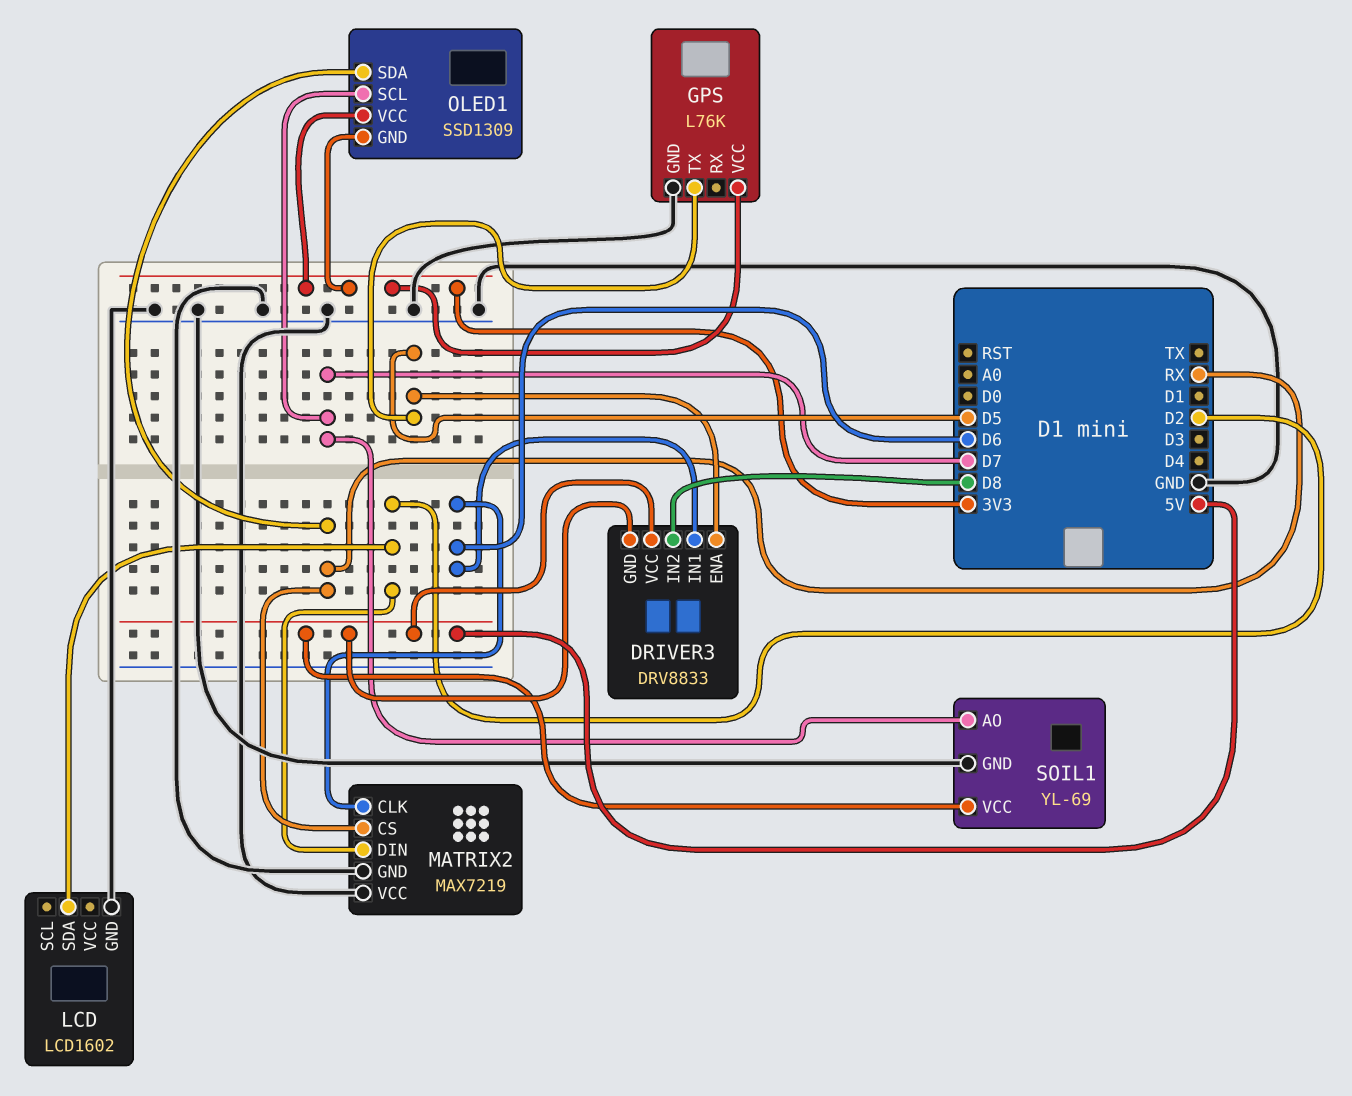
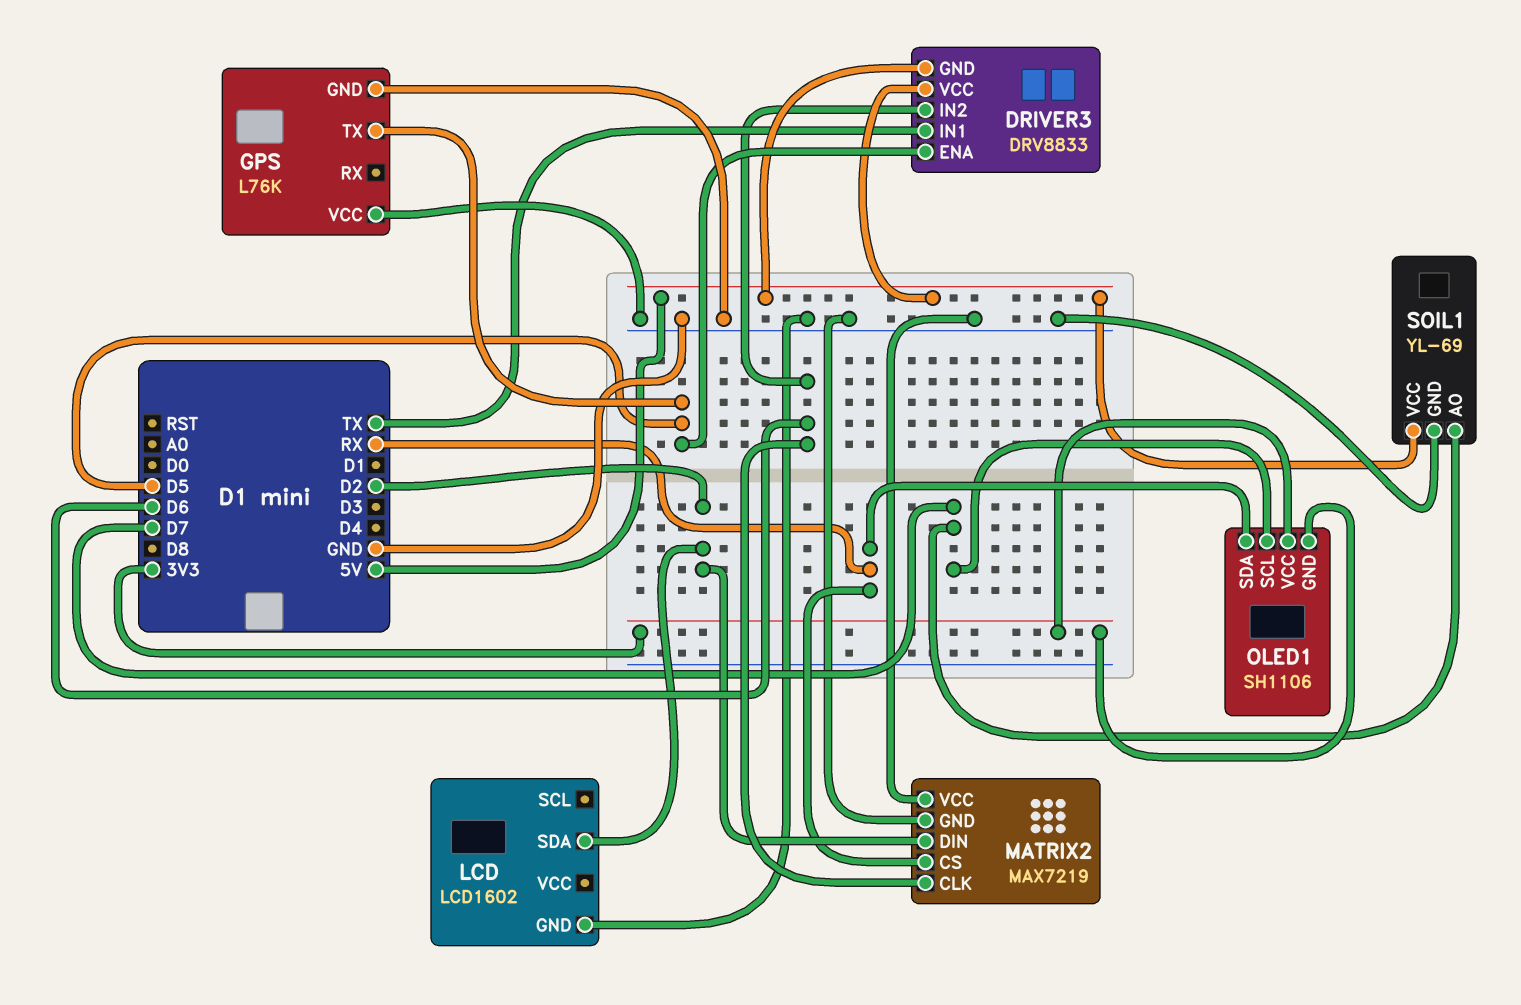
DRIVER3 pin IN1: D6 -> TX
DRIVER3 pin IN2: D8 -> D6
GPS pin VCC: 3V3 -> GND
OLED1: SSD1309 -> SH1106

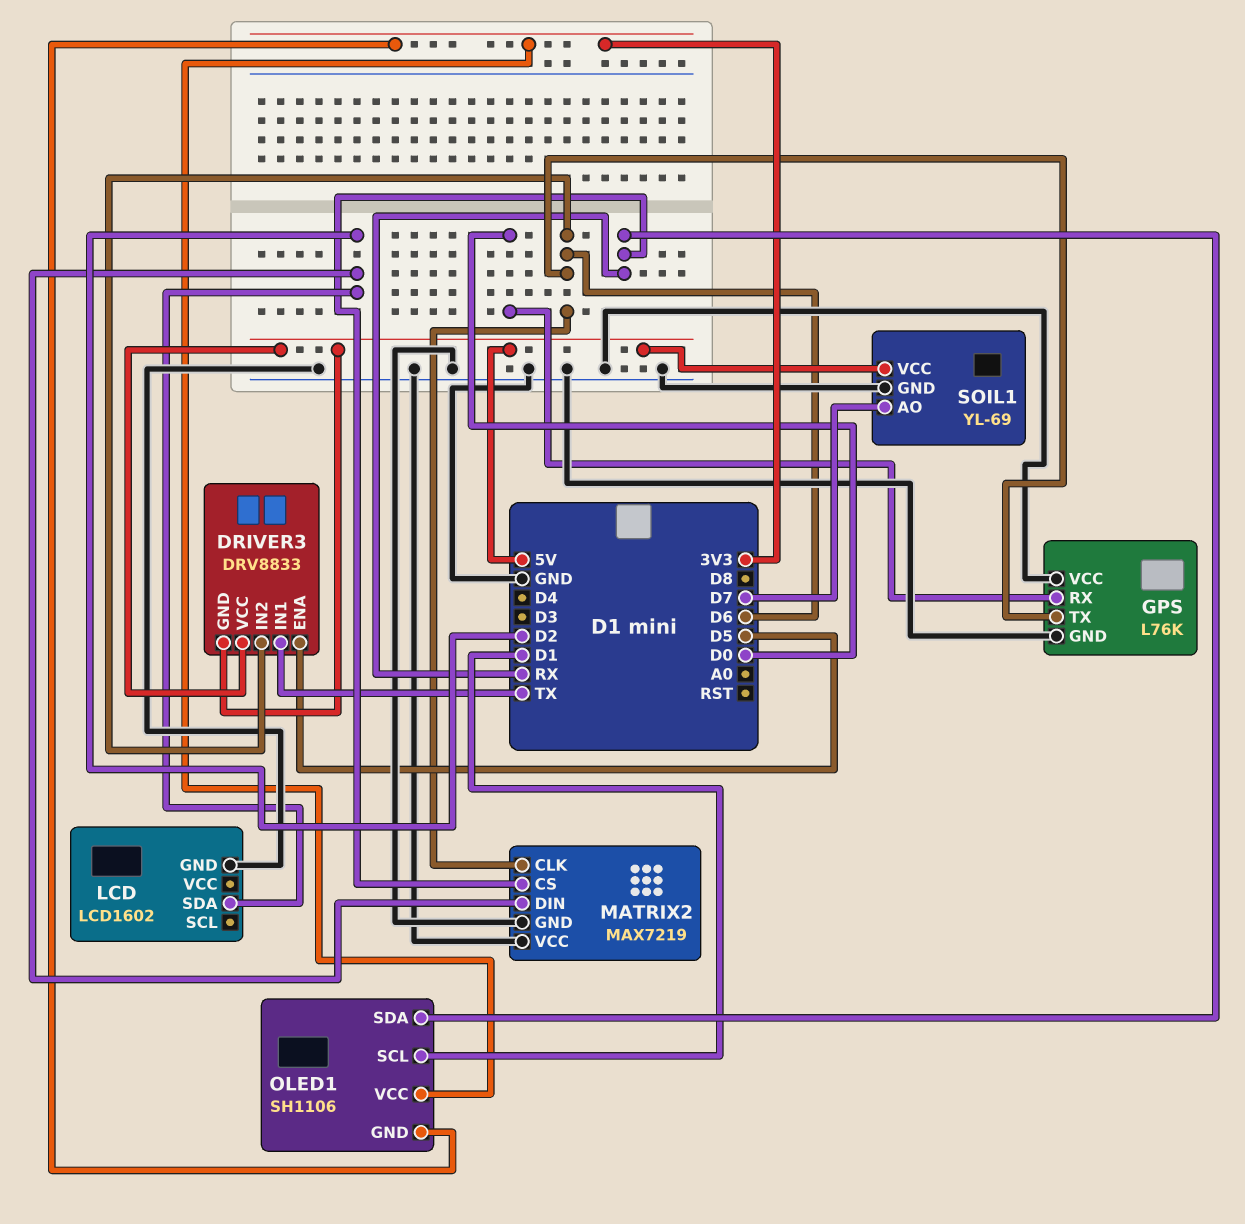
GPS pin RX: none -> D0
GPS pin TX: D5 -> D6
OLED1 pin SCL: D7 -> D1

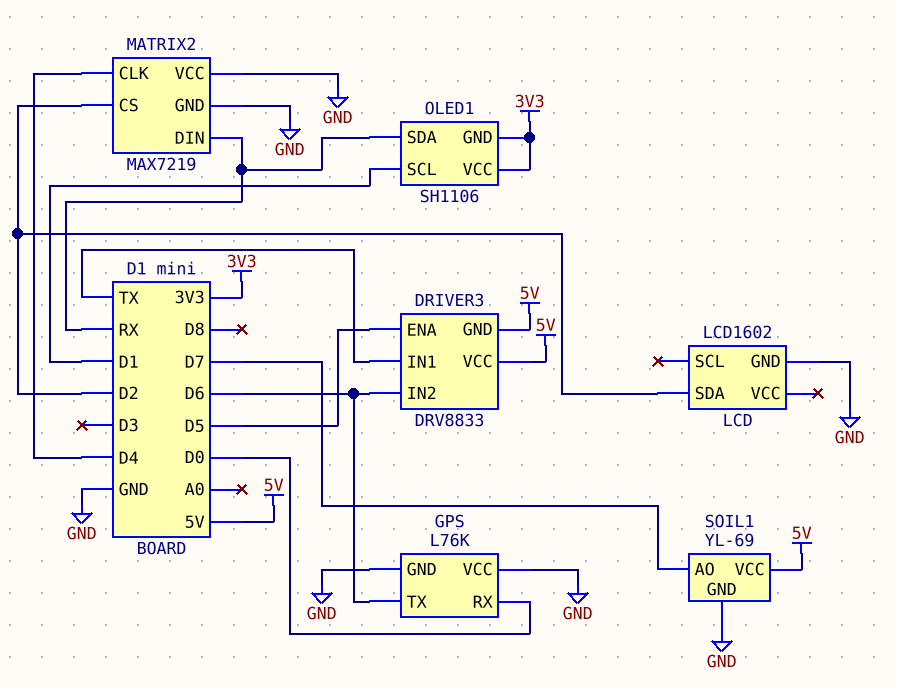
MATRIX2 pin CLK: D6 -> D4
MATRIX2 pin CS: RX -> D2
MATRIX2 pin DIN: D2 -> RX

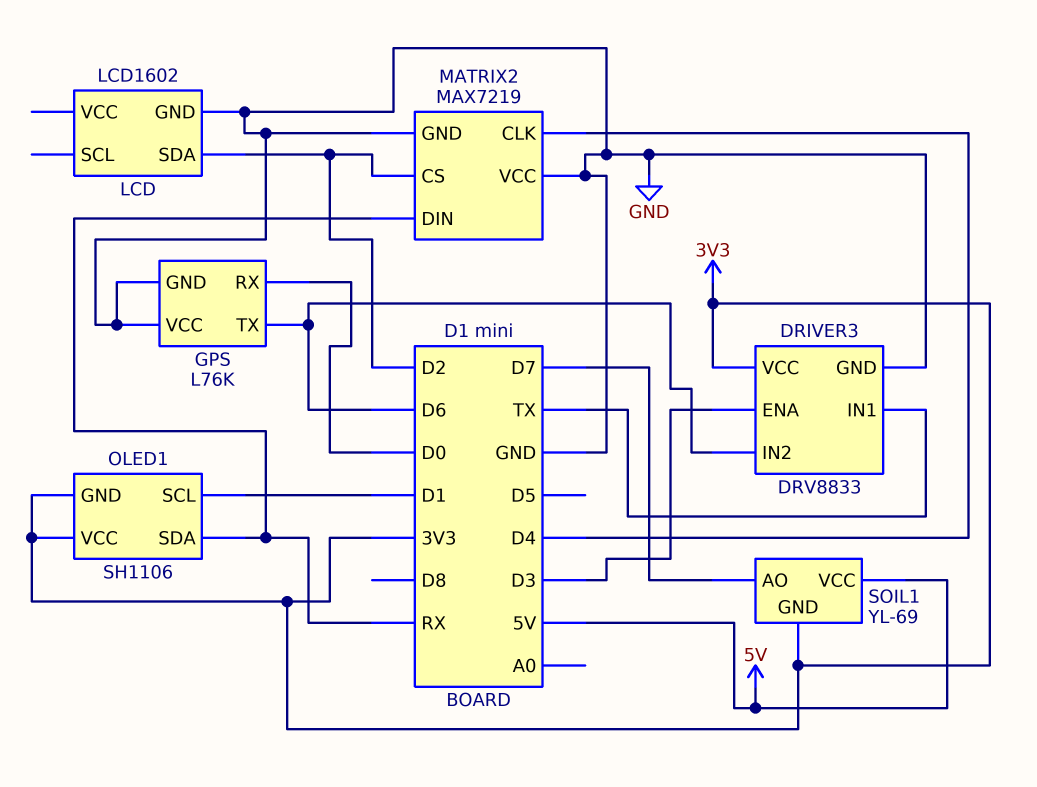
DRIVER3 pin ENA: D5 -> D3
DRIVER3 pin GND: 5V -> GND
DRIVER3 pin VCC: 5V -> 3V3
SOIL1 pin GND: GND -> 3V3

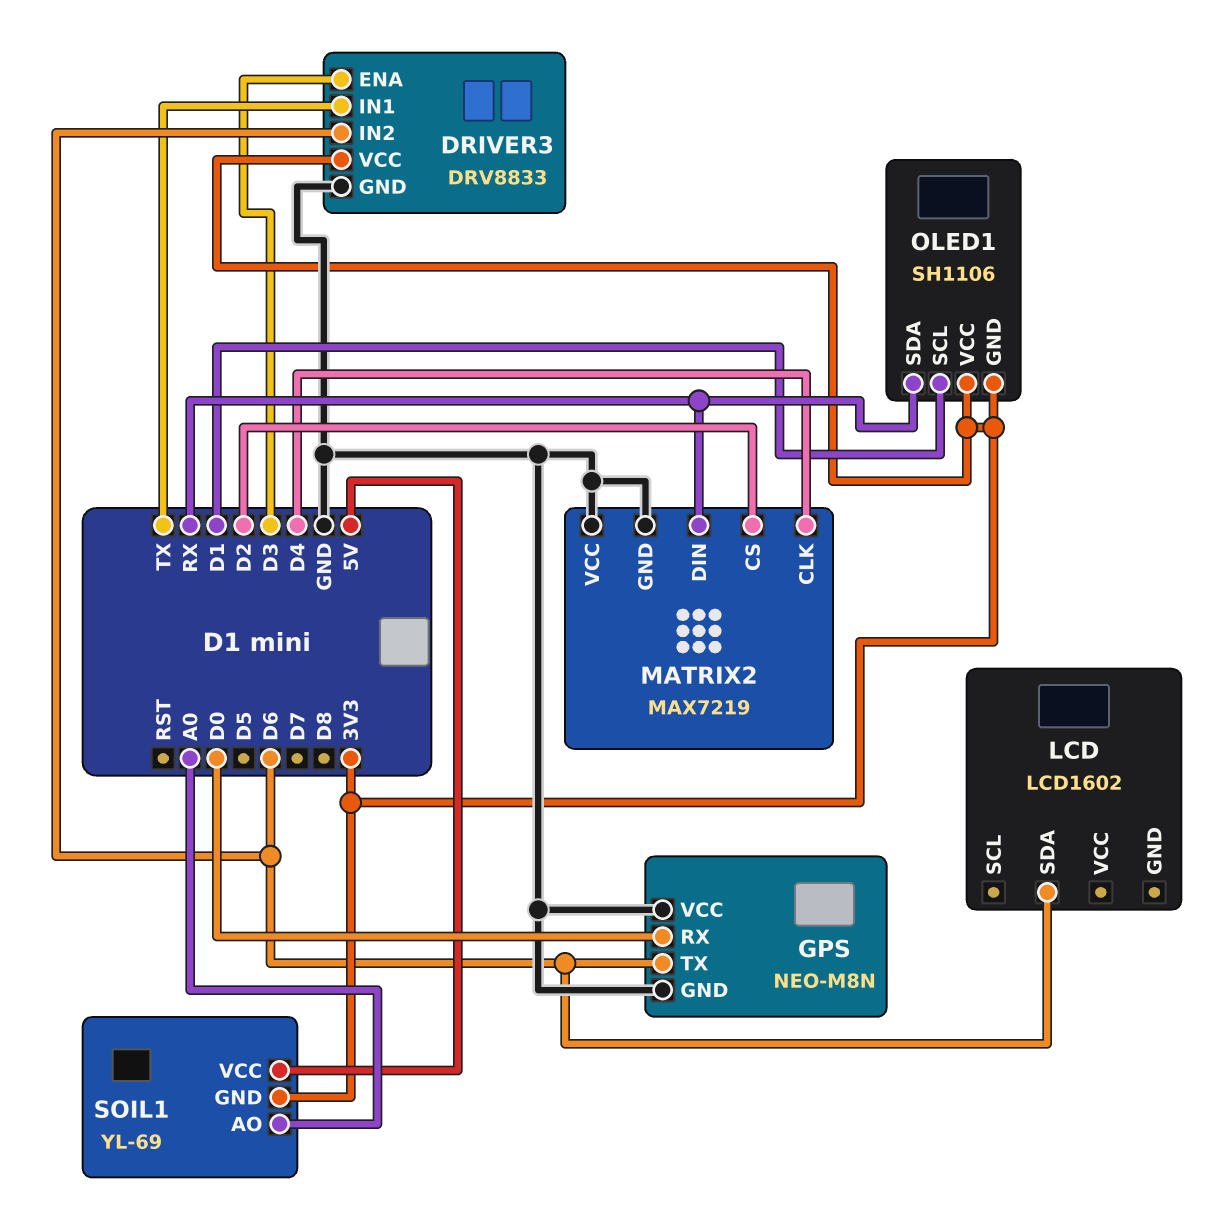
GPS: L76K -> NEO-M8N
LCD pin GND: GND -> none
LCD pin SDA: D2 -> D6
SOIL1 pin AO: D7 -> A0

